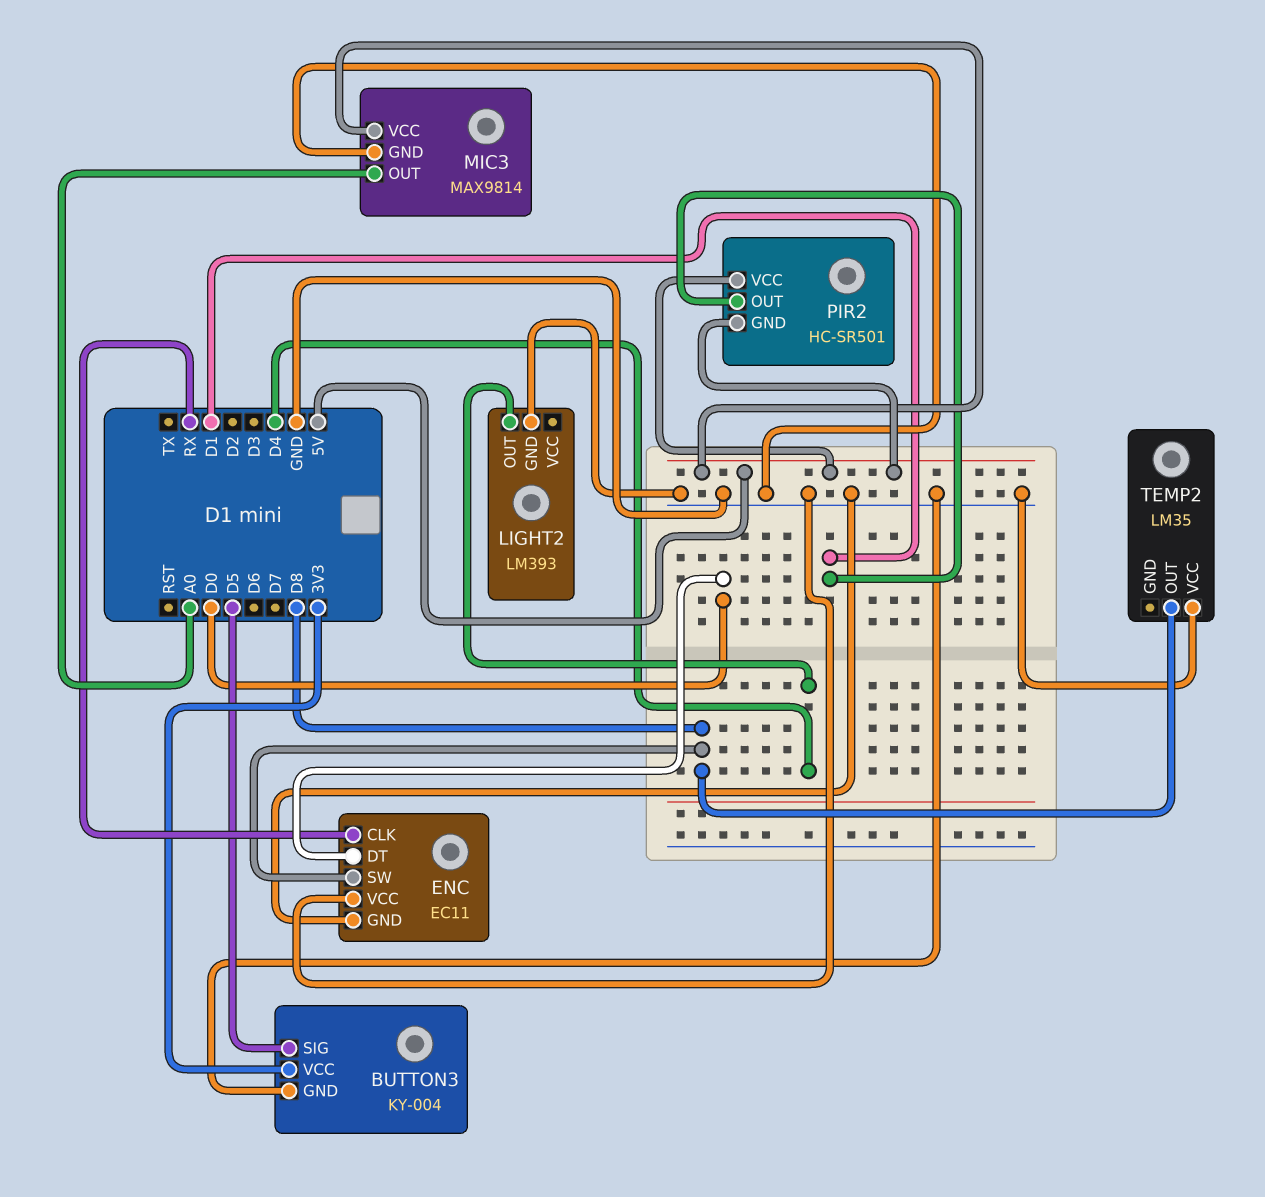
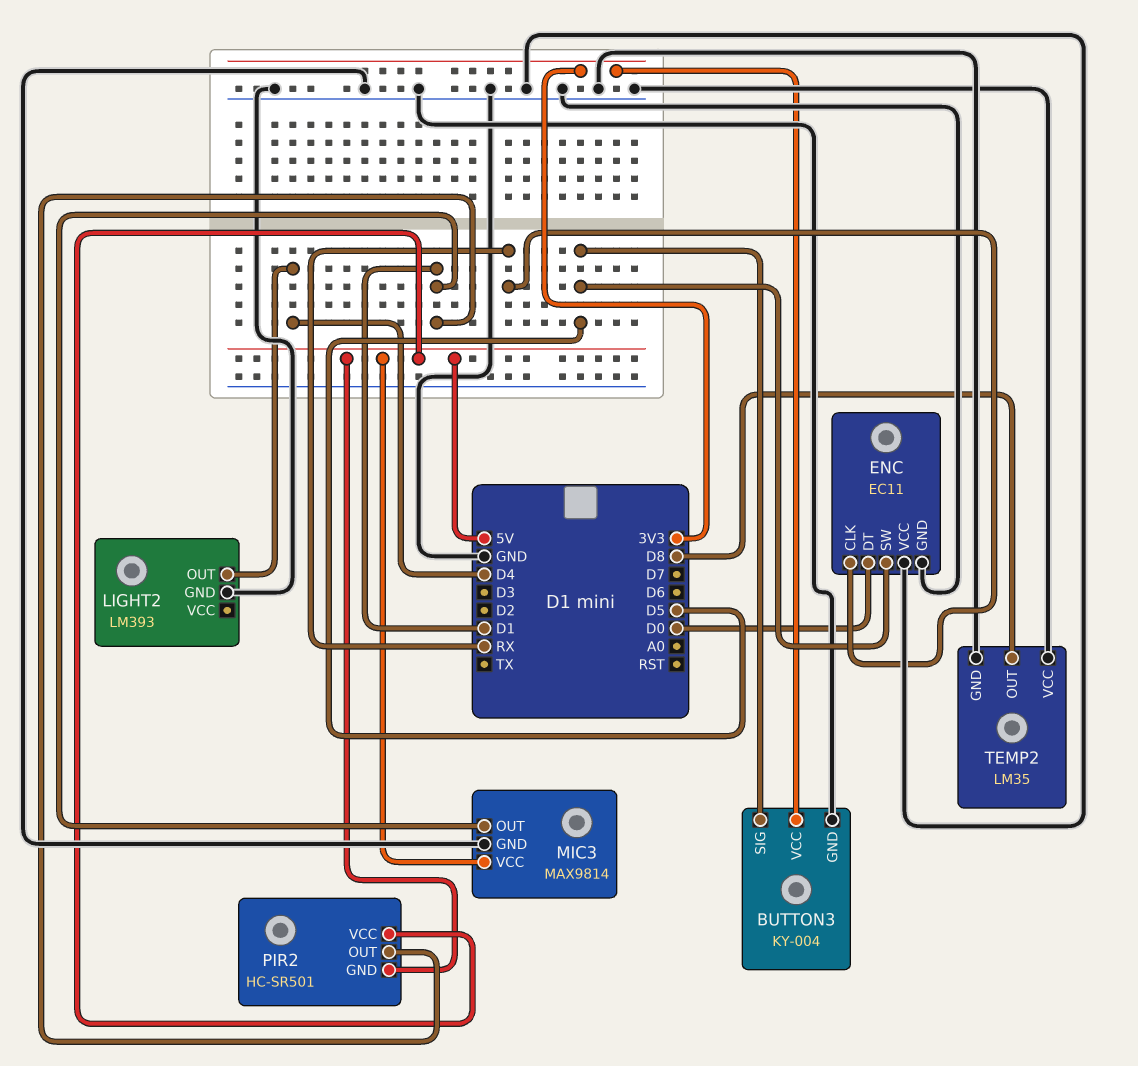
ENC pin SW: D8 -> D5
MIC3 pin OUT: A0 -> D1
TEMP2 pin GND: none -> GND

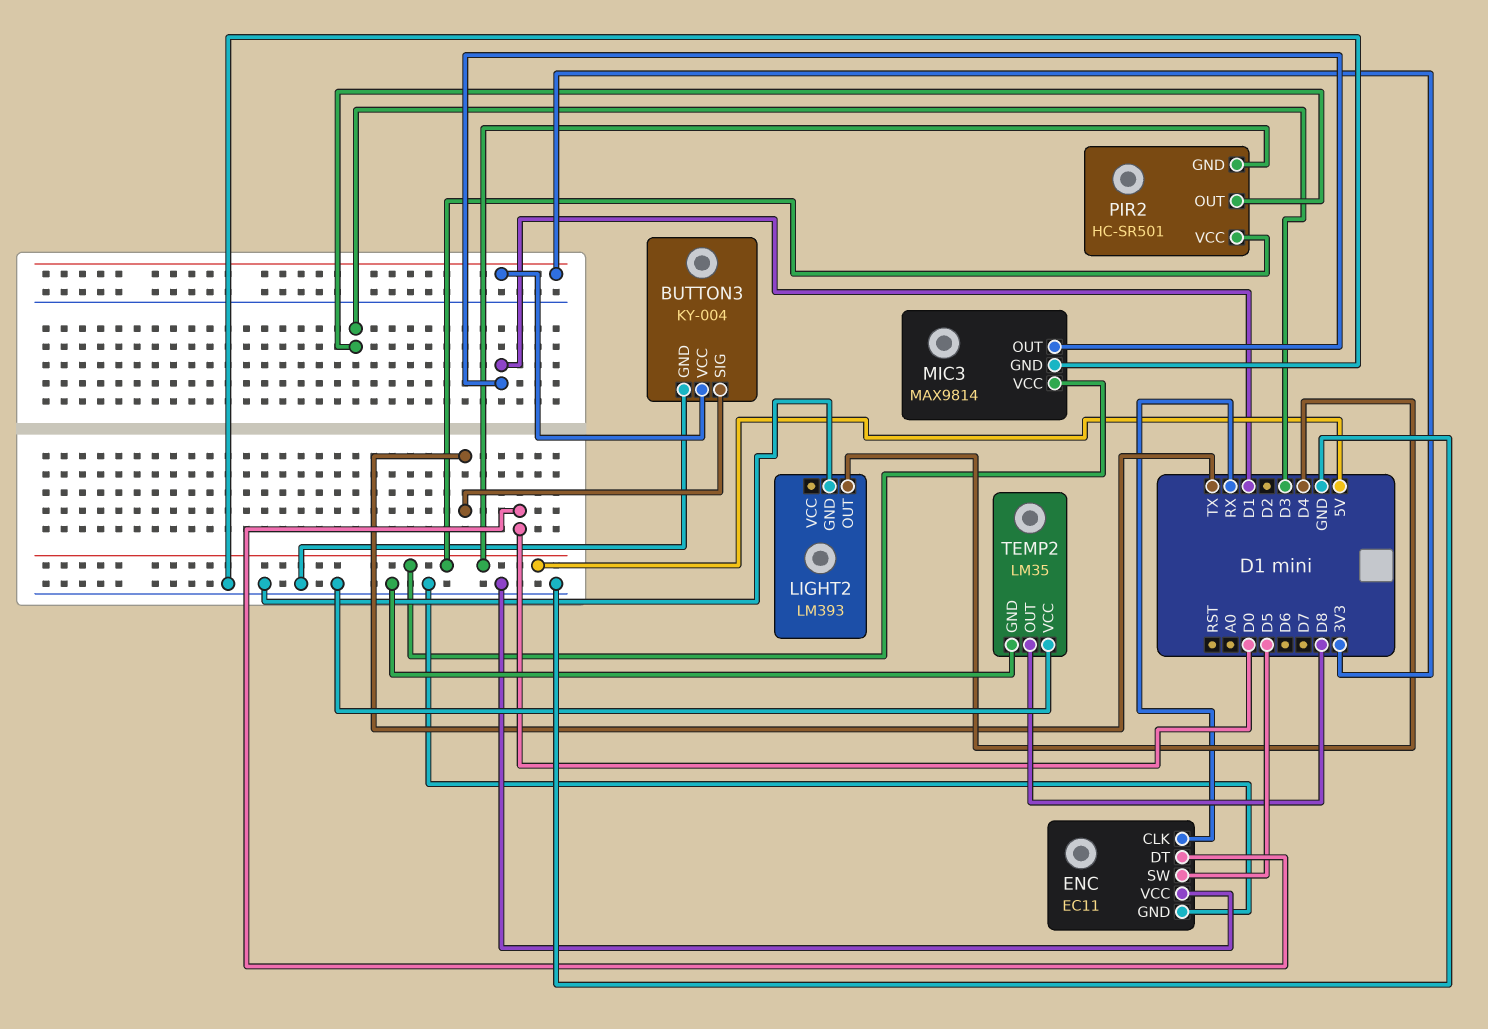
BUTTON3 pin SIG: D5 -> TX
PIR2 pin OUT: D1 -> D3

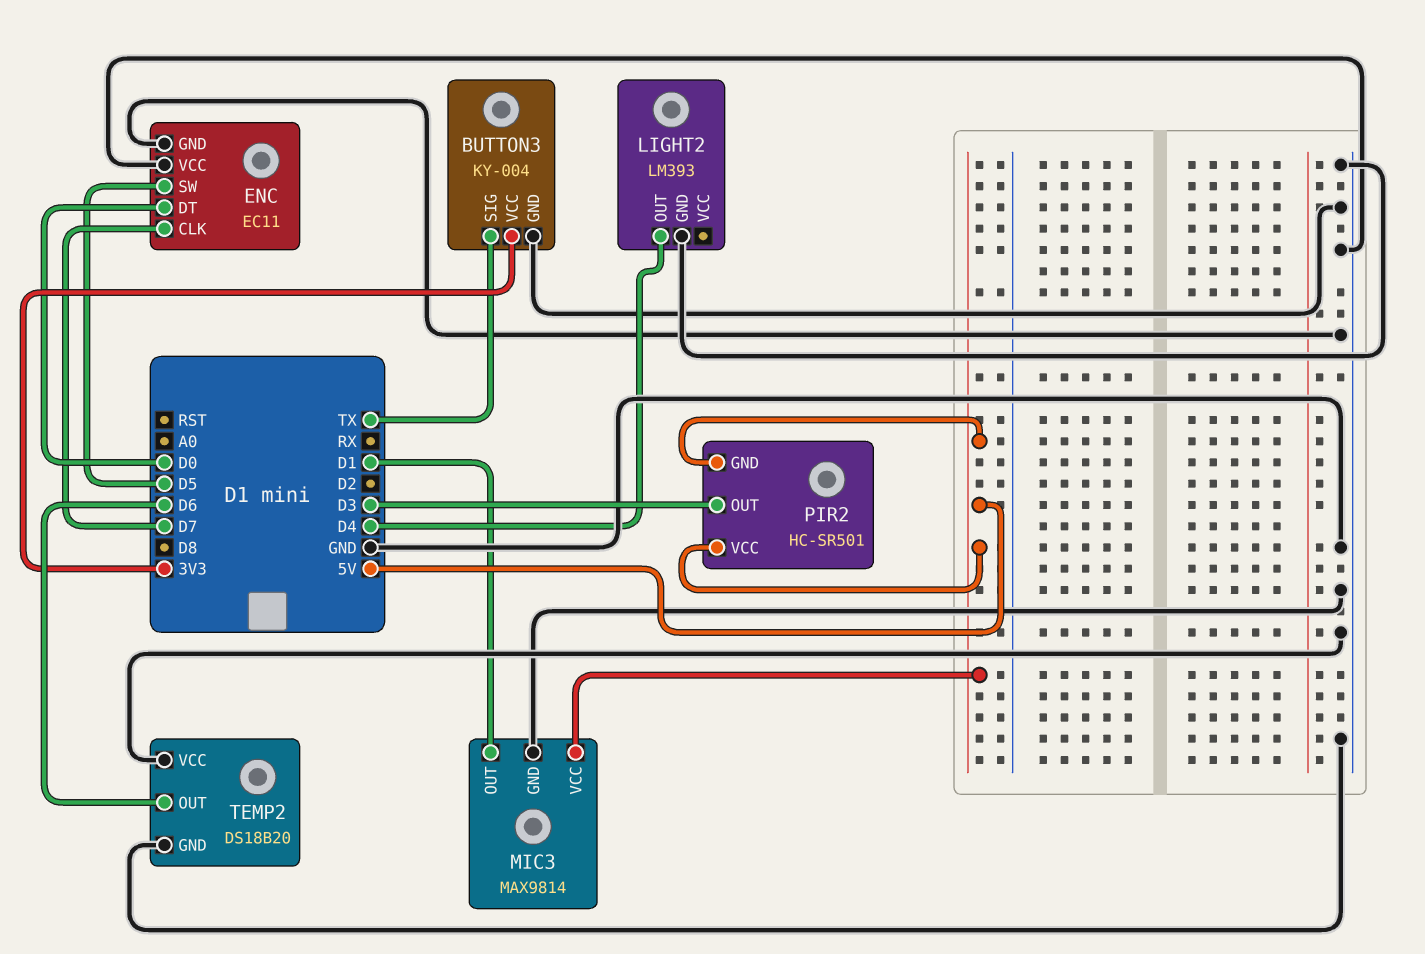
ENC pin CLK: RX -> D7
TEMP2: LM35 -> DS18B20
TEMP2 pin OUT: D8 -> D6

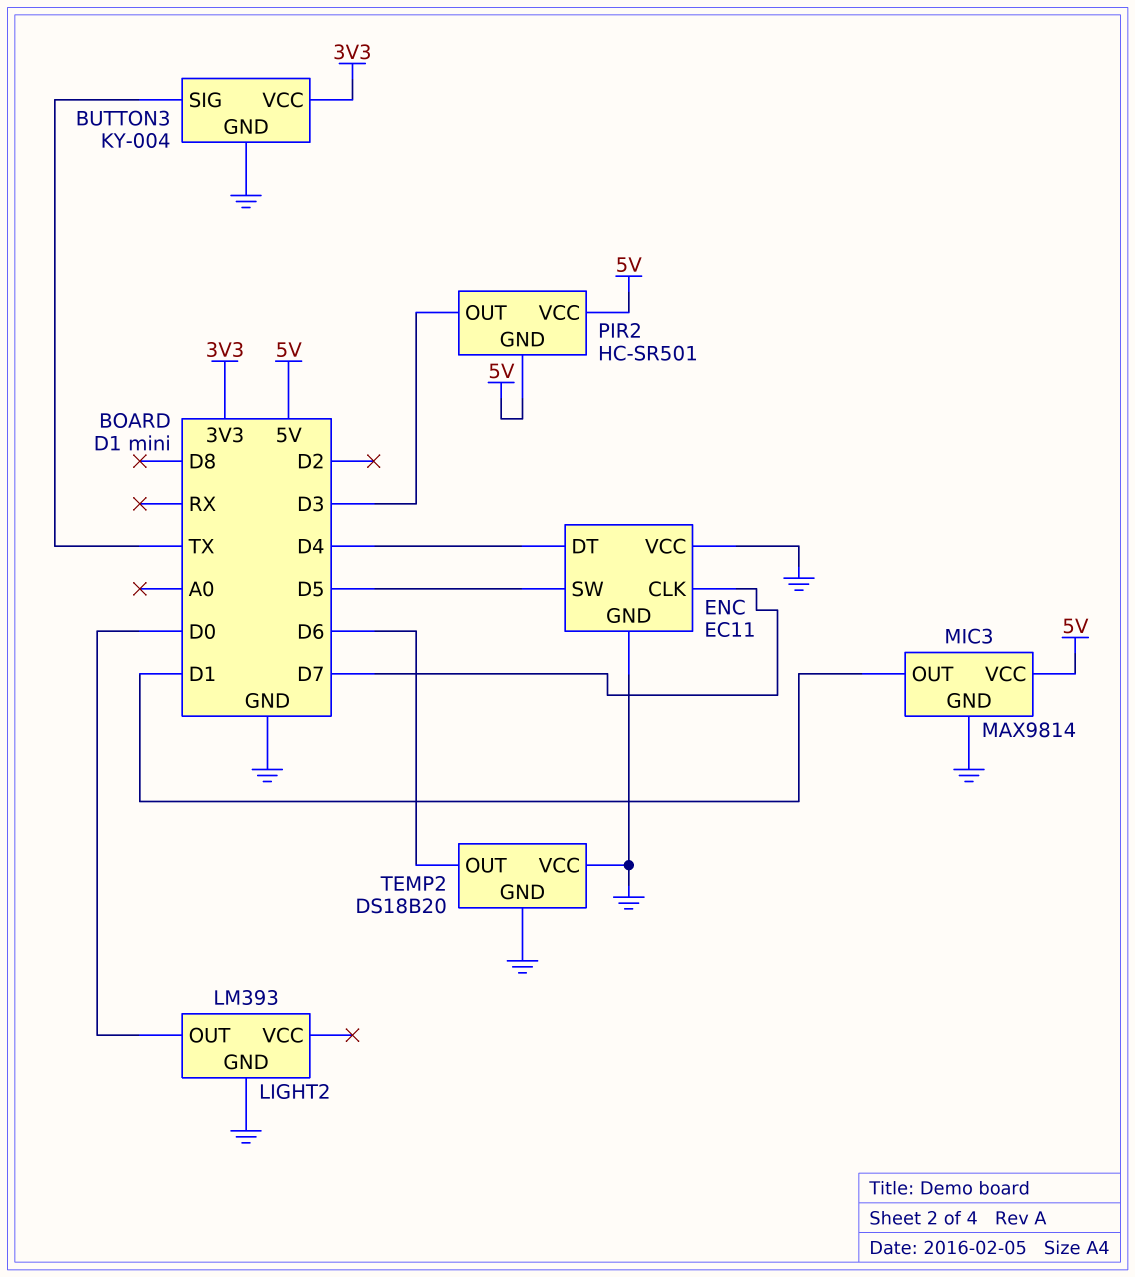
ENC pin DT: D0 -> D4
LIGHT2 pin OUT: D4 -> D0

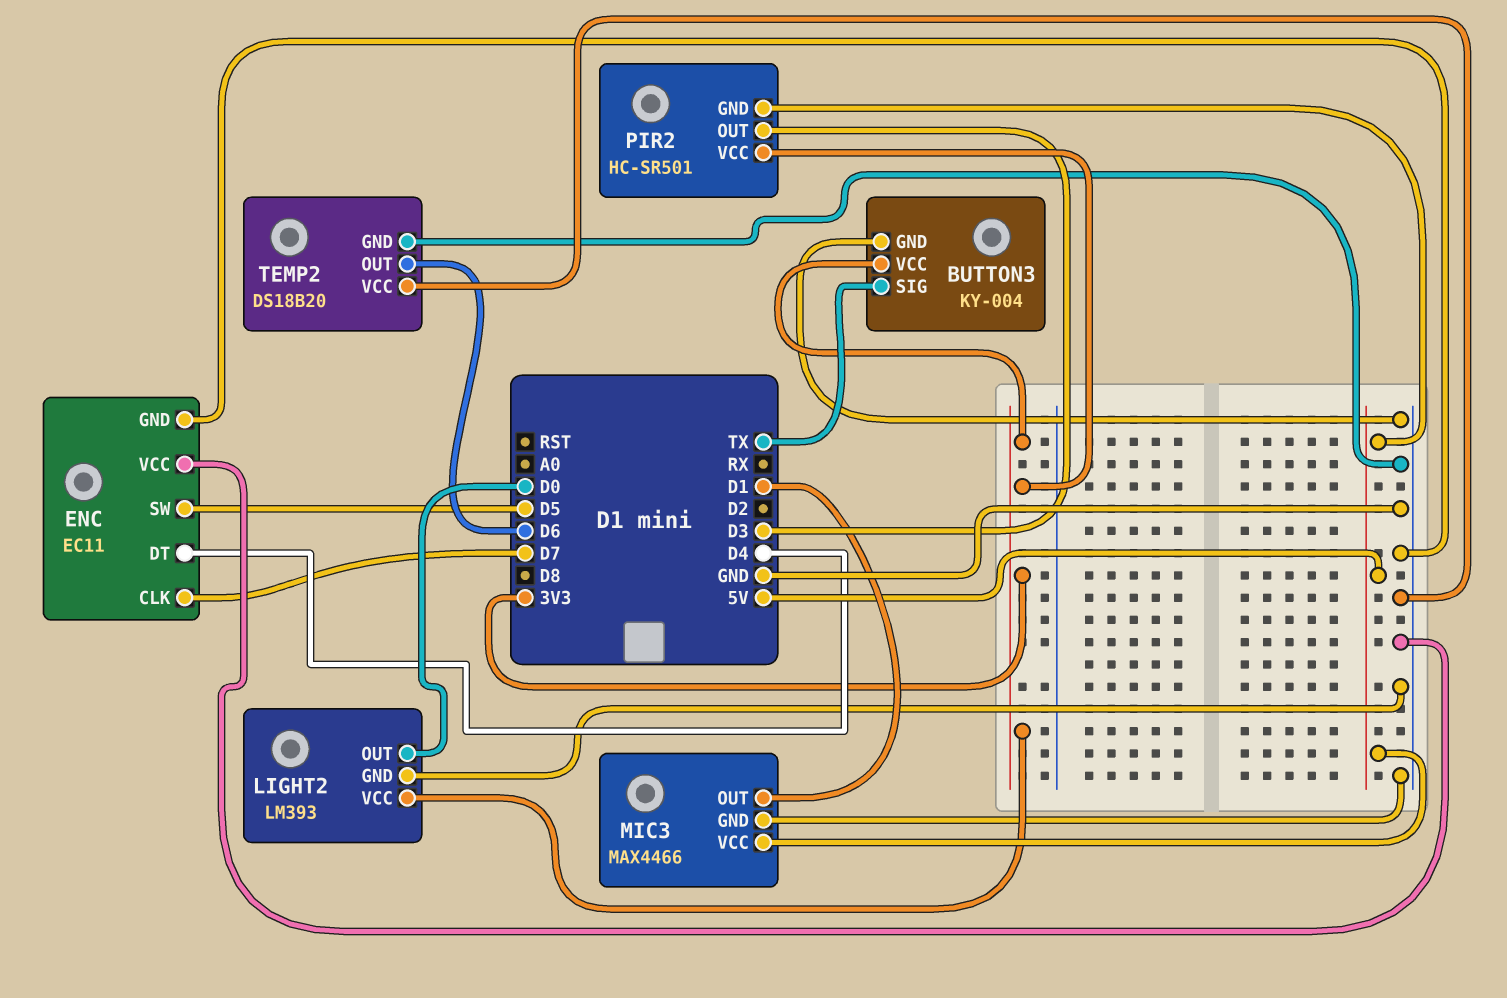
LIGHT2 pin VCC: none -> 3V3
MIC3: MAX9814 -> MAX4466
PIR2 pin VCC: 5V -> 3V3

